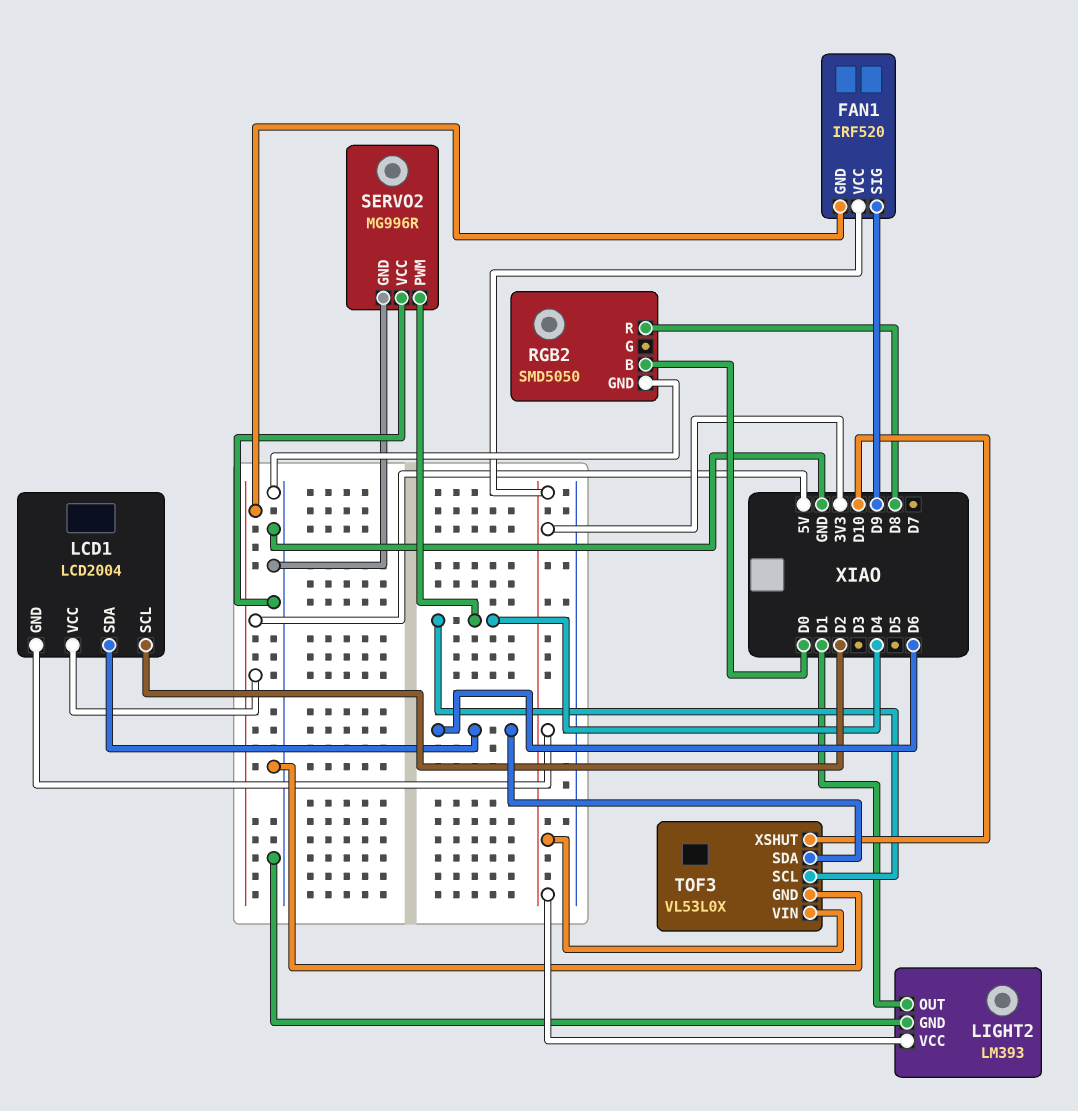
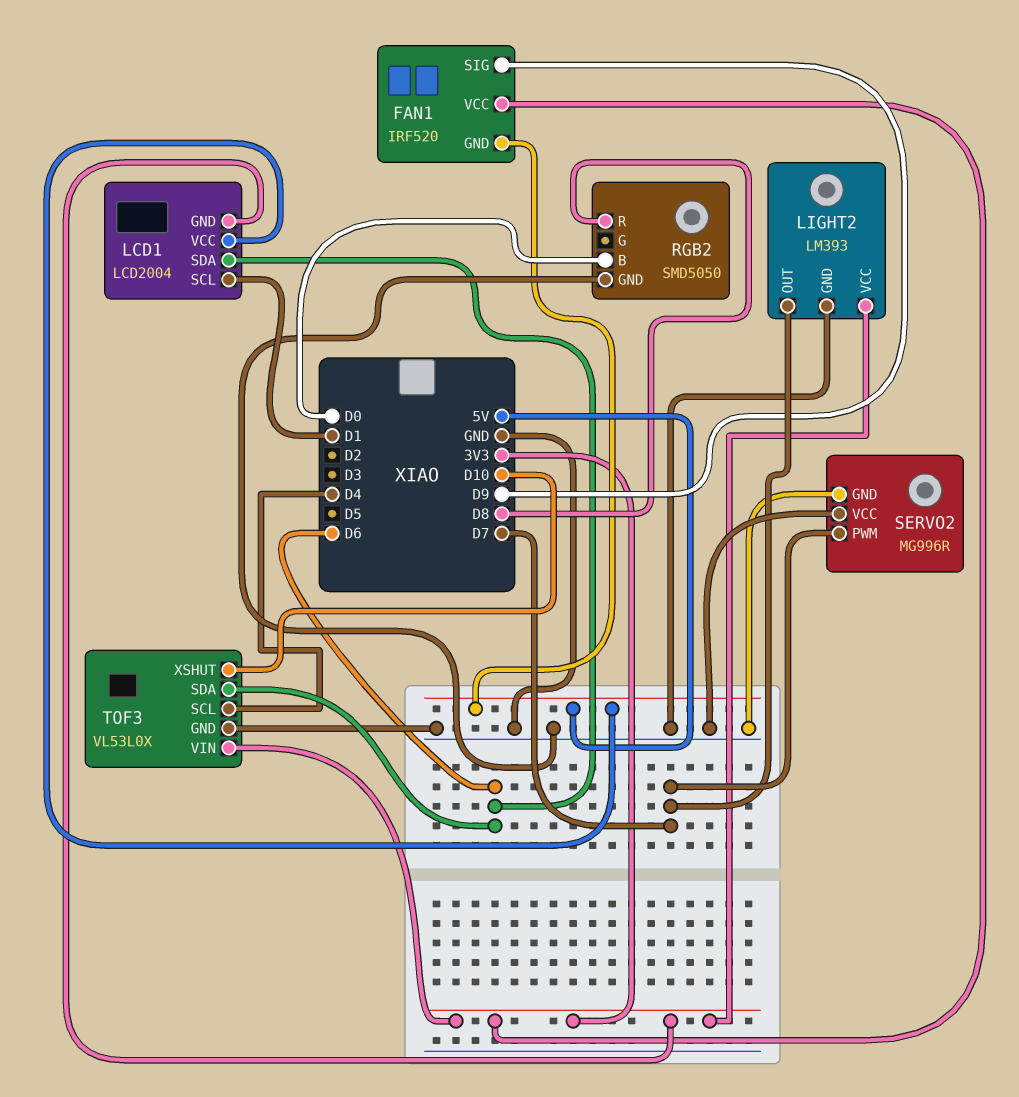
LCD1 pin SCL: D2 -> D1
LIGHT2 pin OUT: D1 -> D7
SERVO2 pin PWM: D4 -> D7

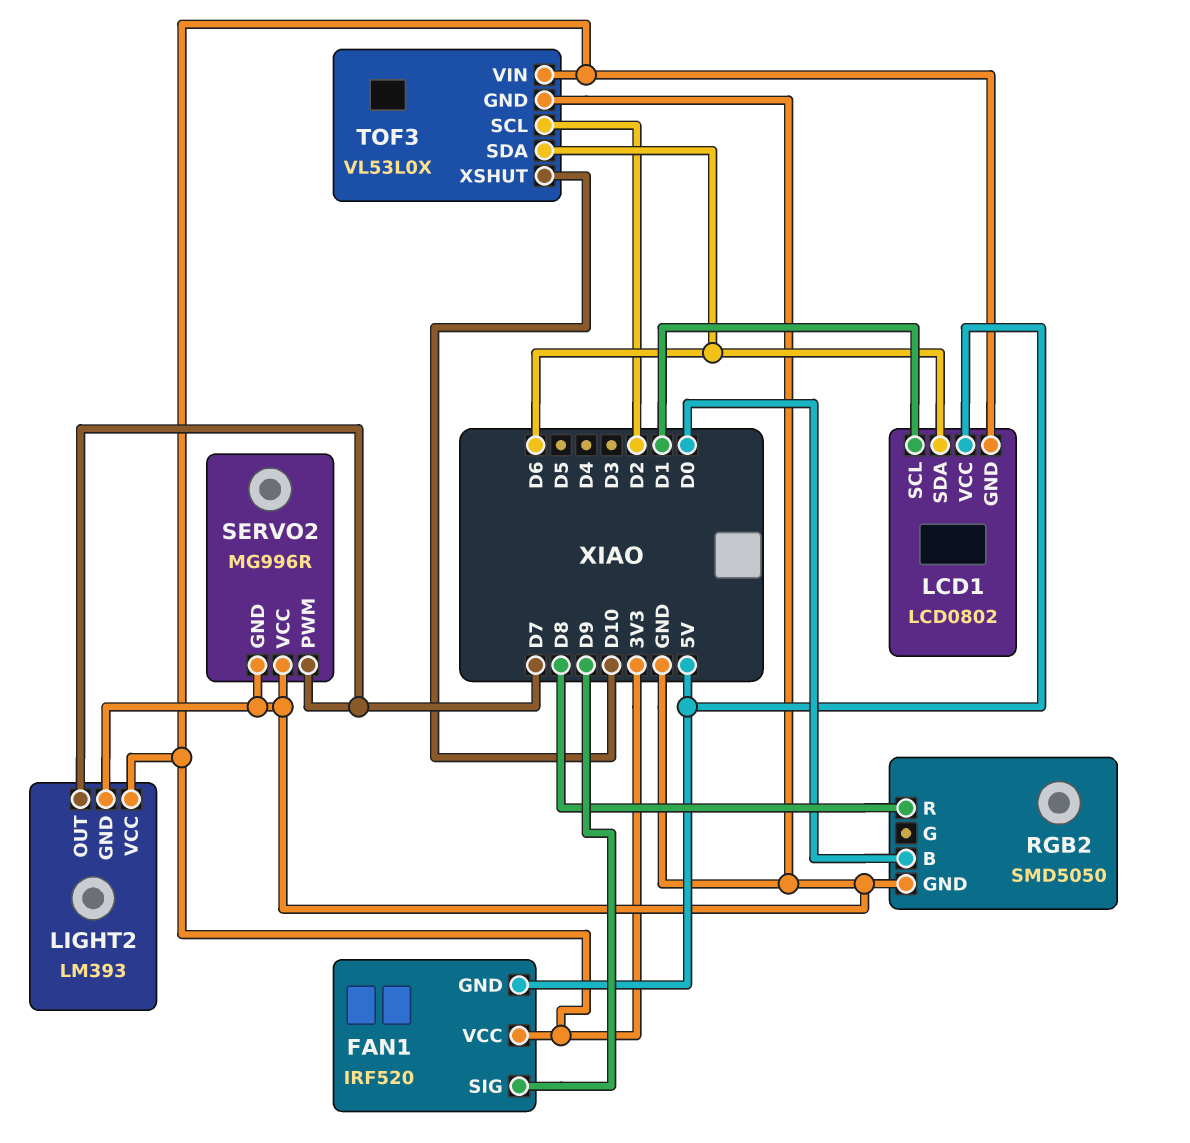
LCD1: LCD2004 -> LCD0802
TOF3 pin SCL: D4 -> D2

